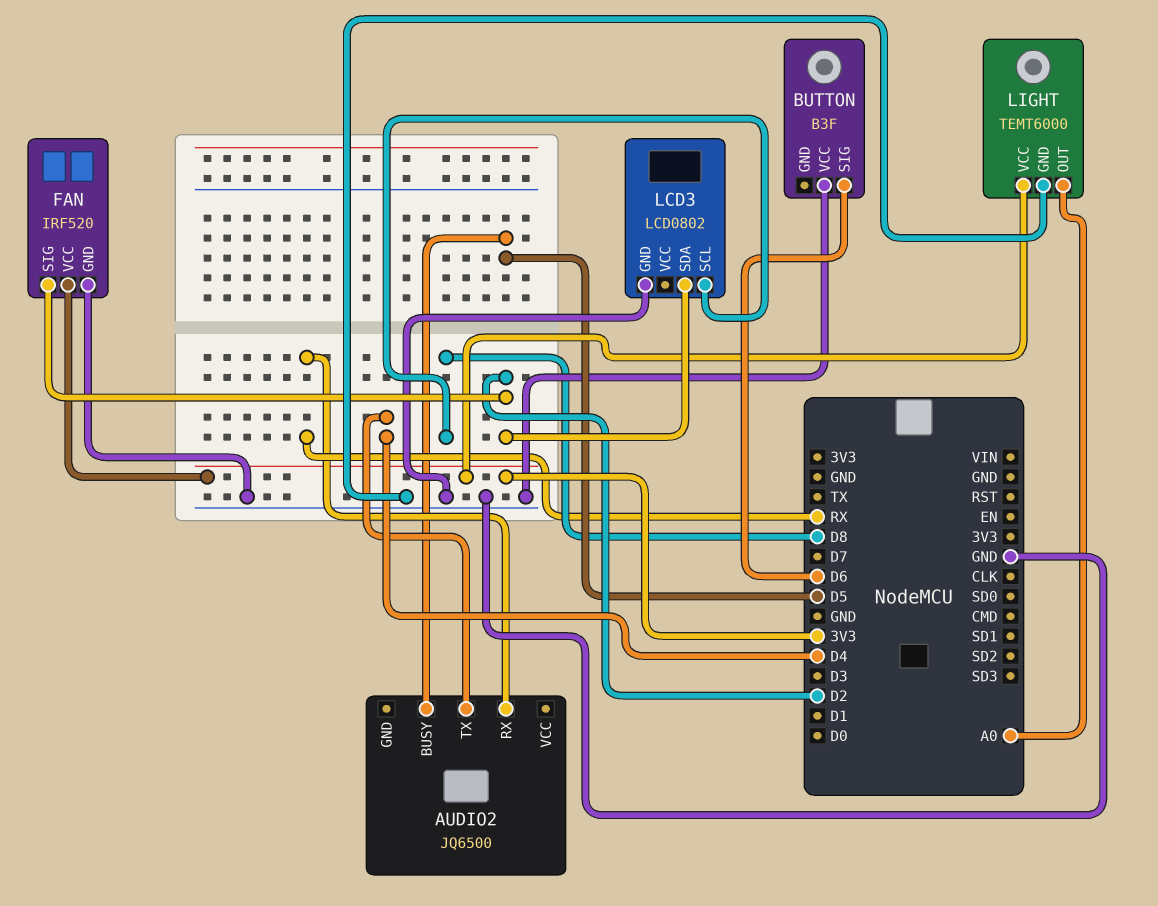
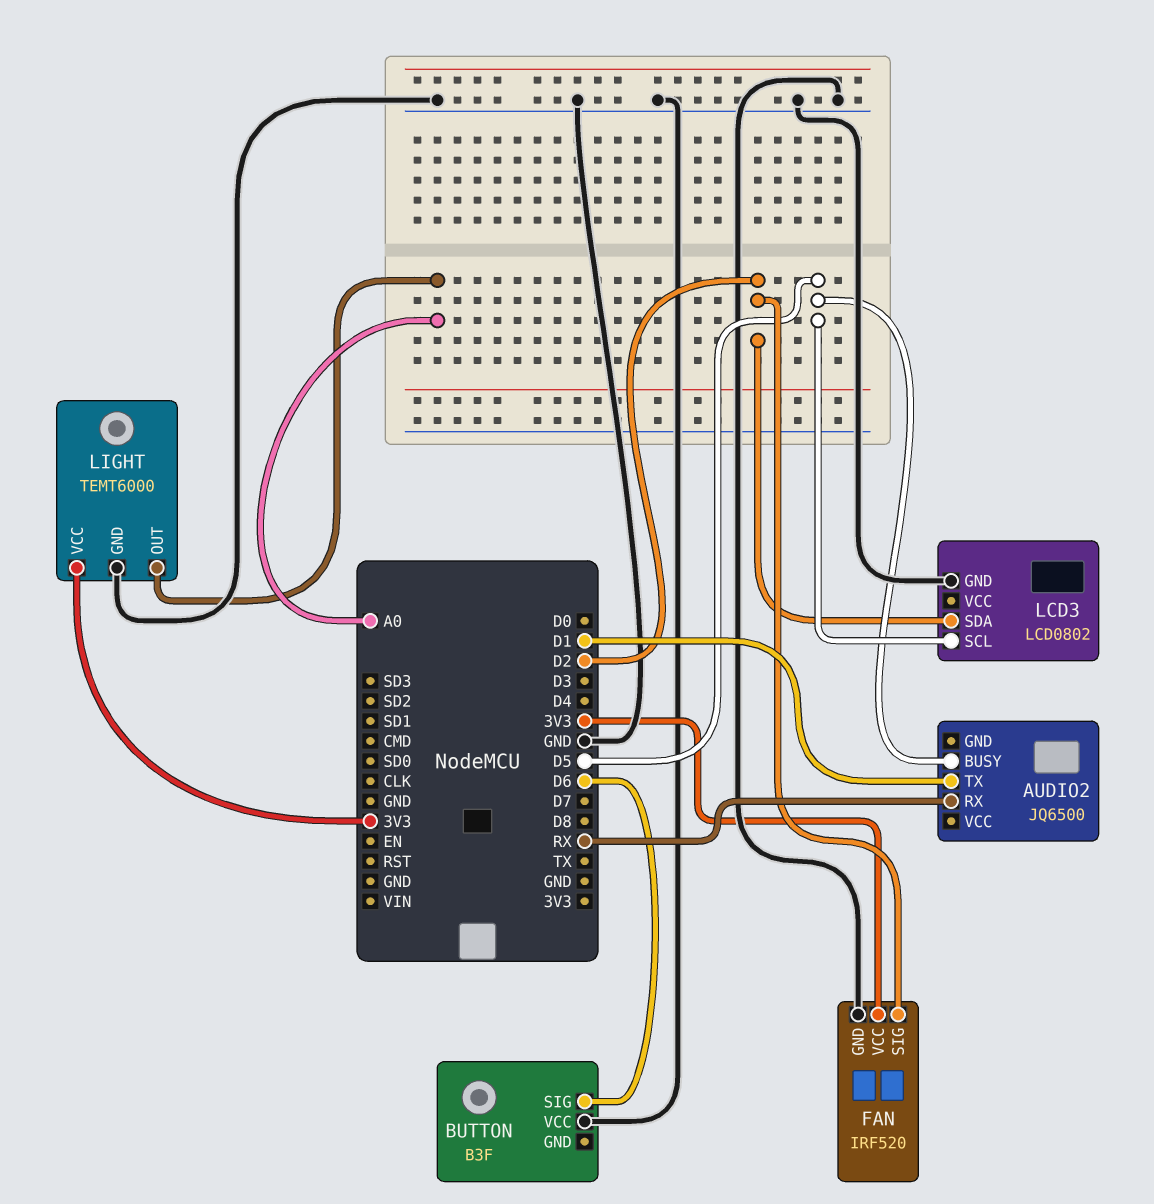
AUDIO2 pin TX: D4 -> D1
LCD3 pin SCL: D8 -> D5

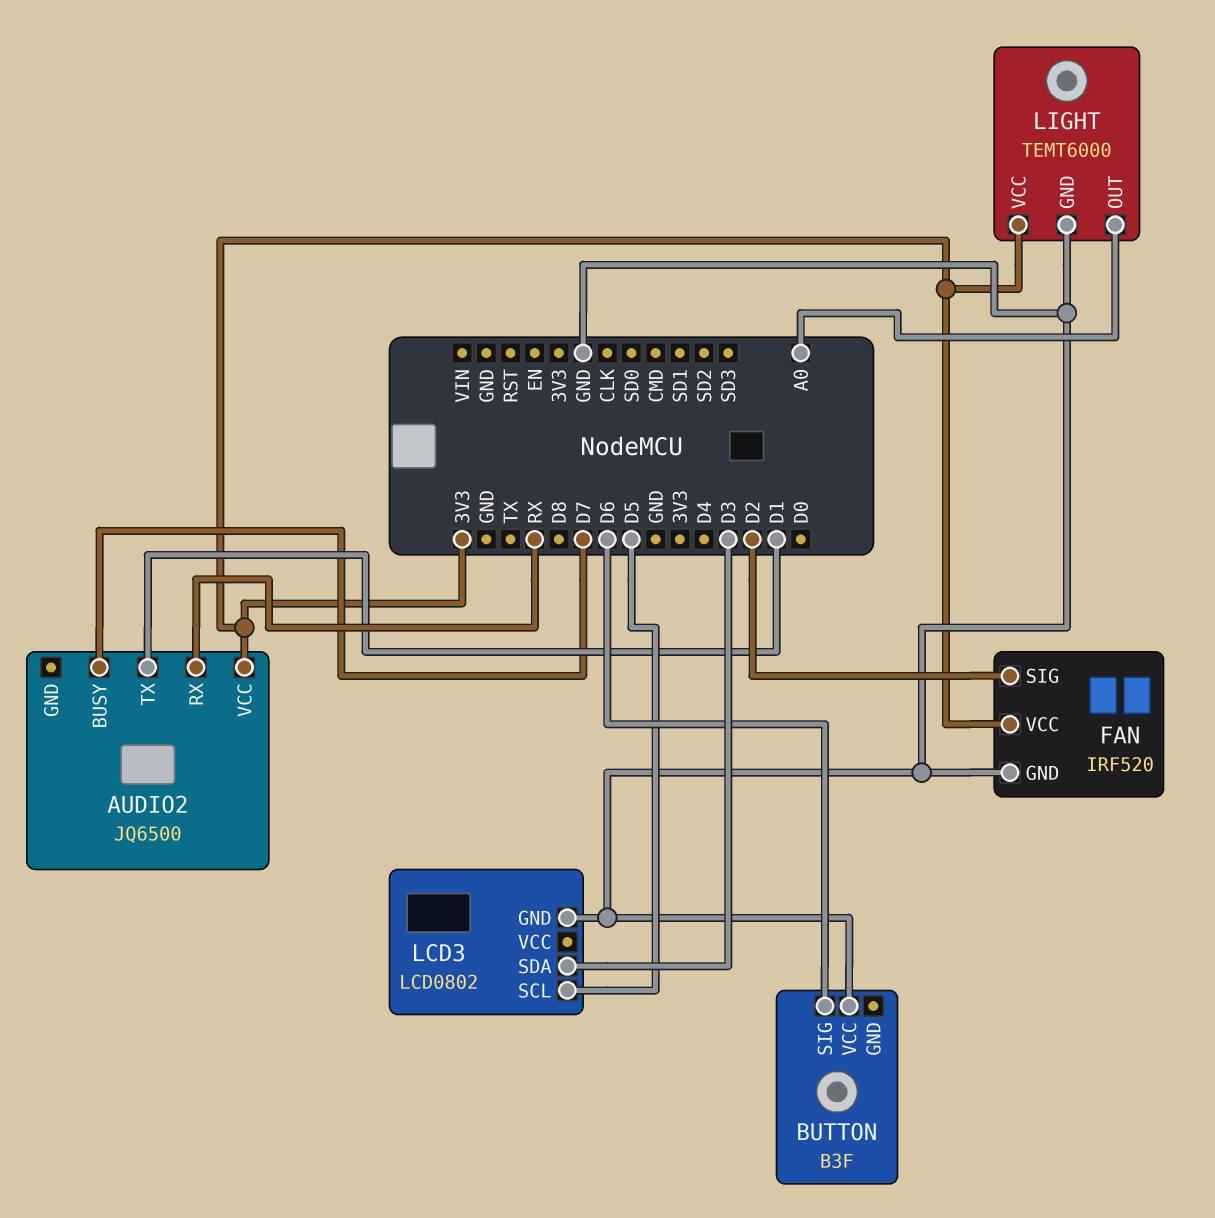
AUDIO2 pin BUSY: D5 -> D7
AUDIO2 pin VCC: none -> 3V3
LCD3 pin SDA: D2 -> D3

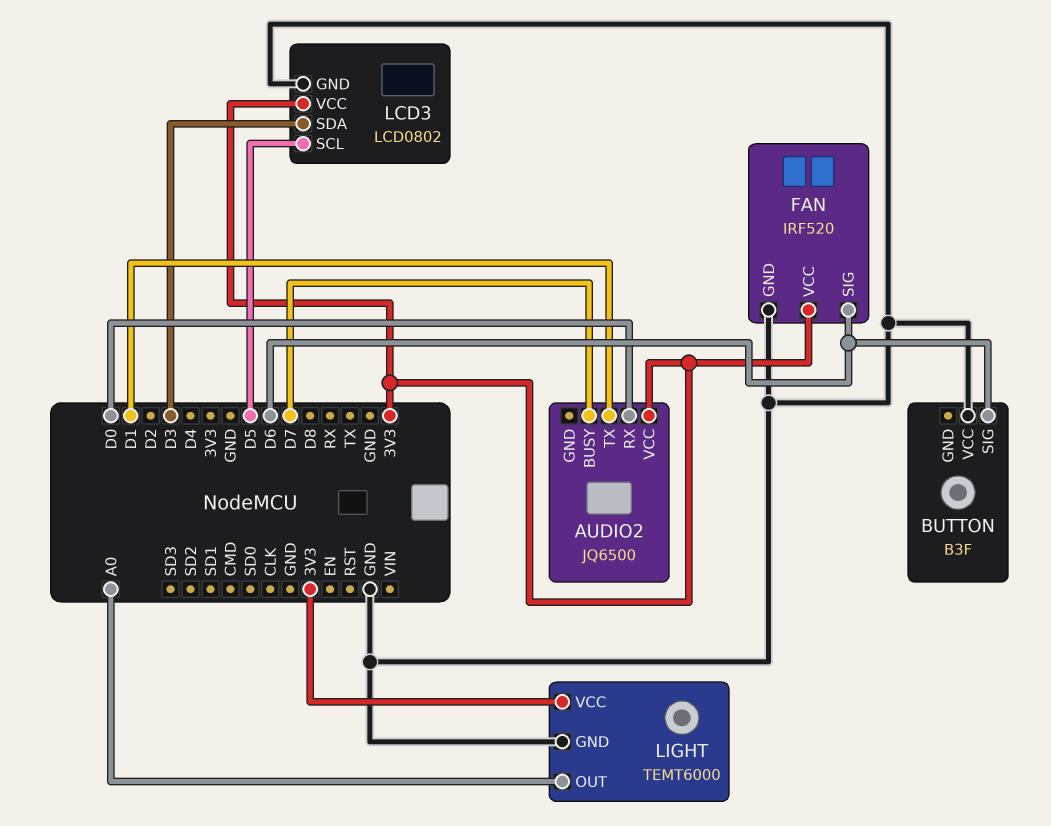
AUDIO2 pin RX: RX -> D0
FAN pin SIG: D2 -> D6
LCD3 pin VCC: none -> 3V3

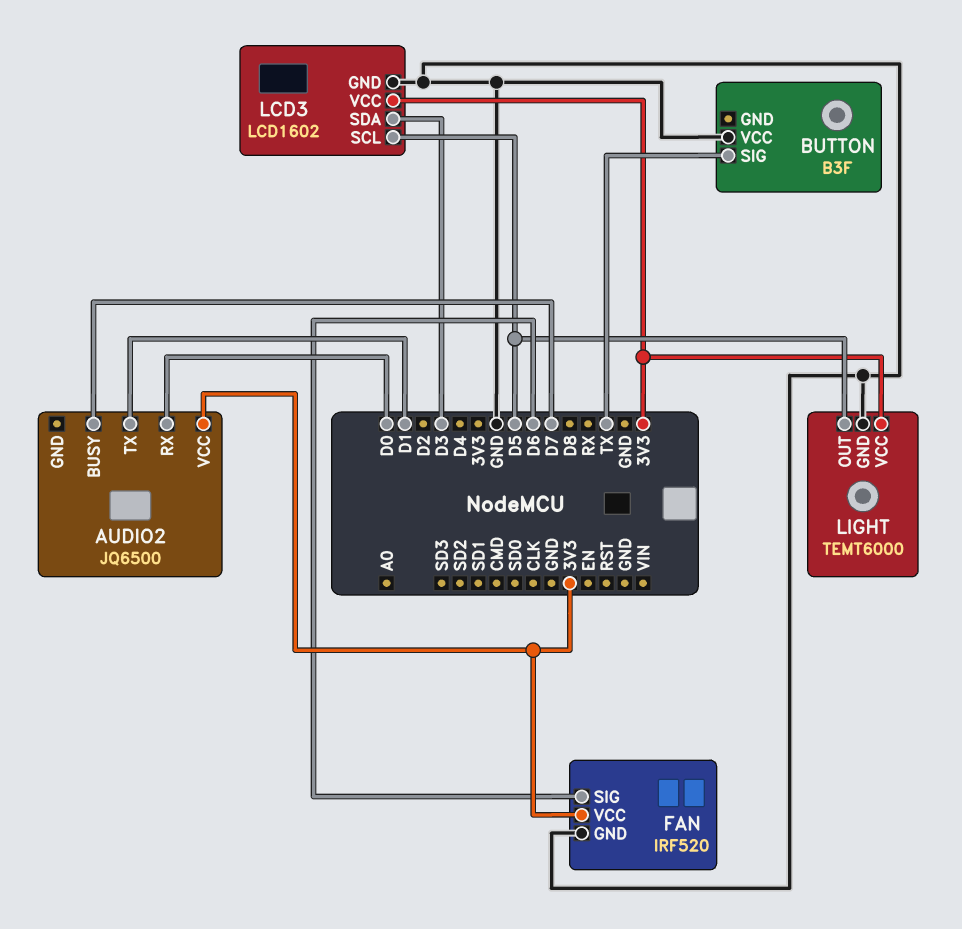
BUTTON pin SIG: D6 -> TX
LCD3: LCD0802 -> LCD1602
LIGHT pin OUT: A0 -> D5

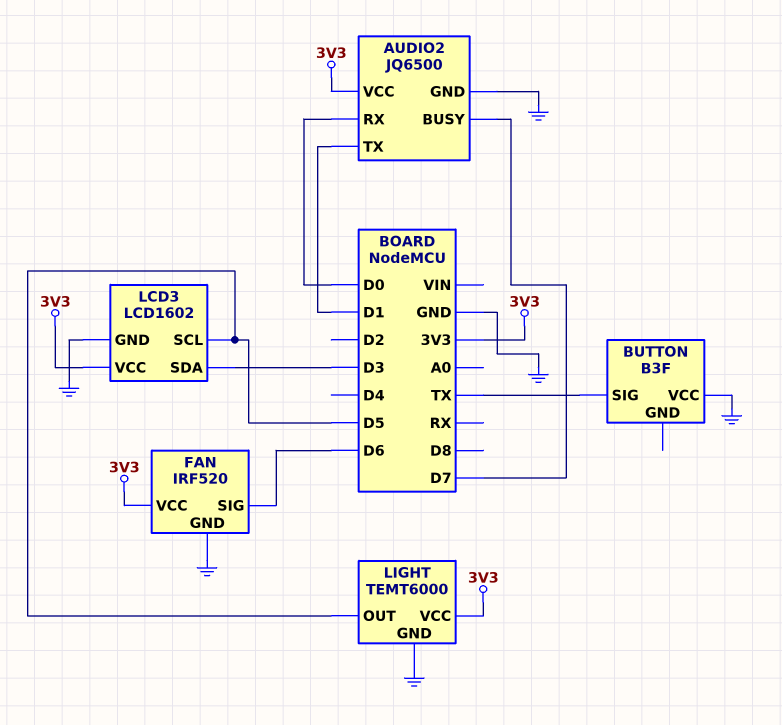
AUDIO2 pin GND: none -> GND

